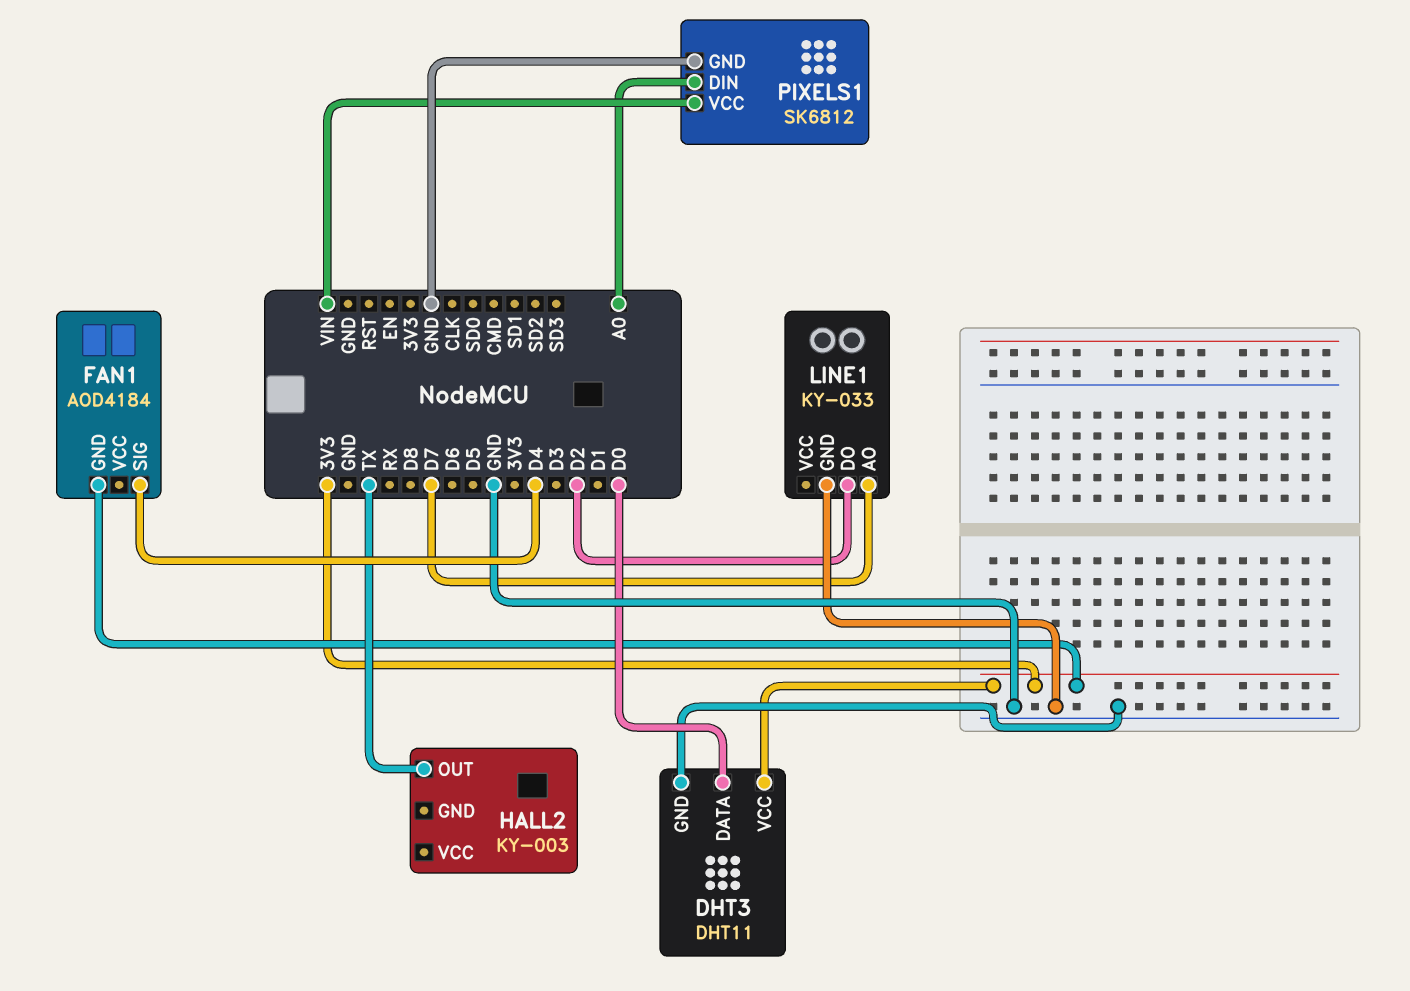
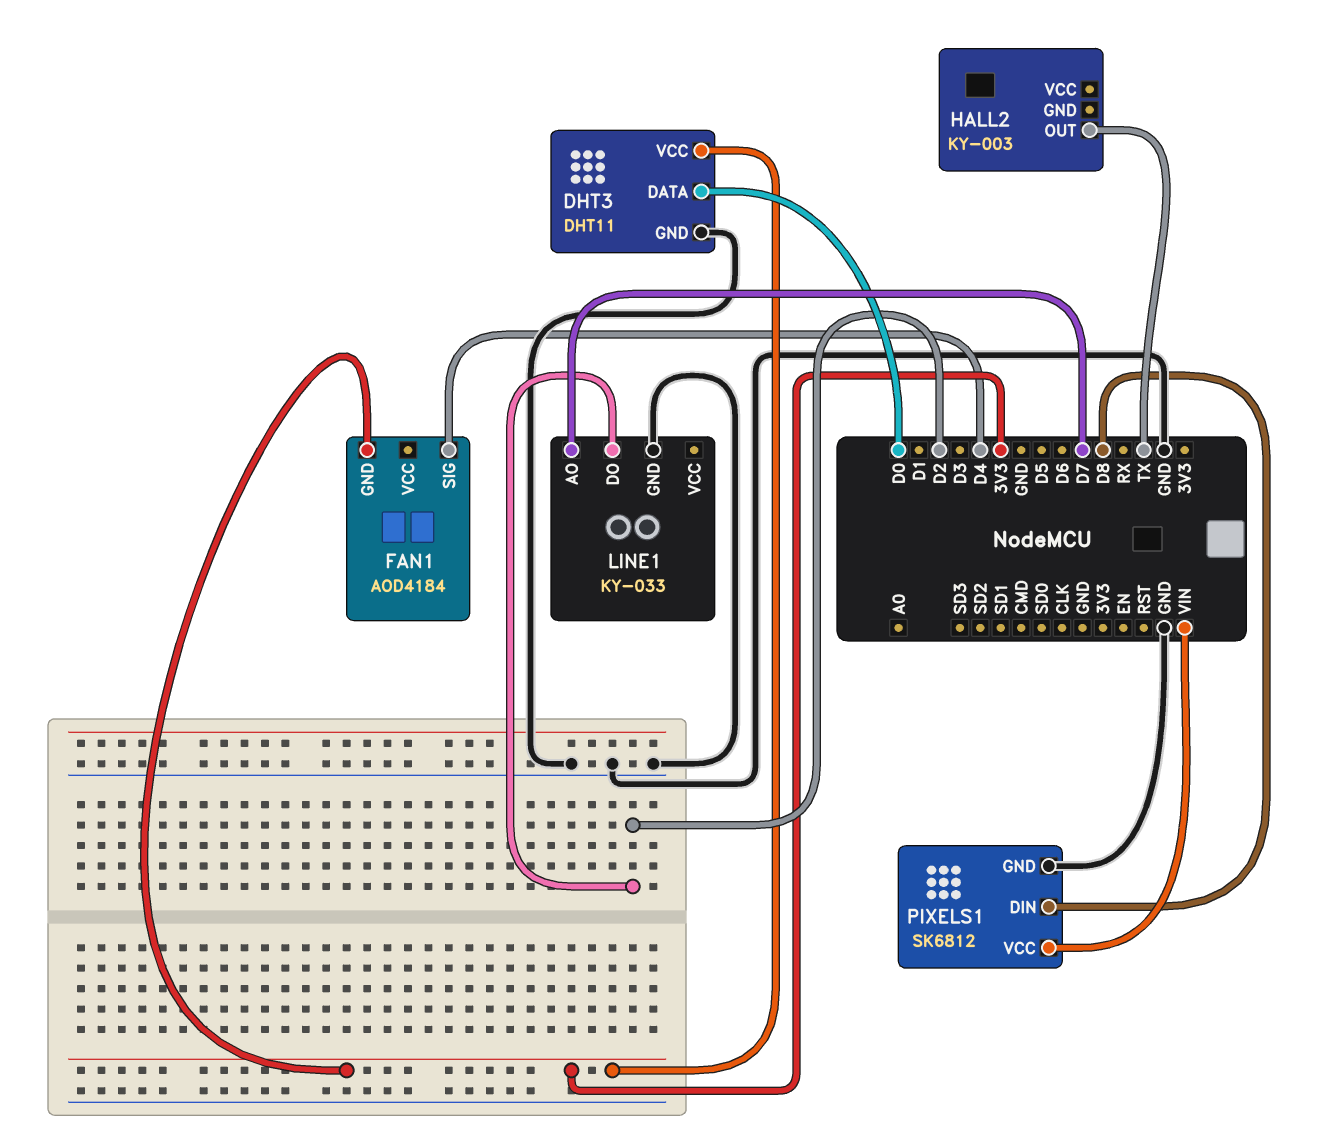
PIXELS1 pin DIN: A0 -> D8

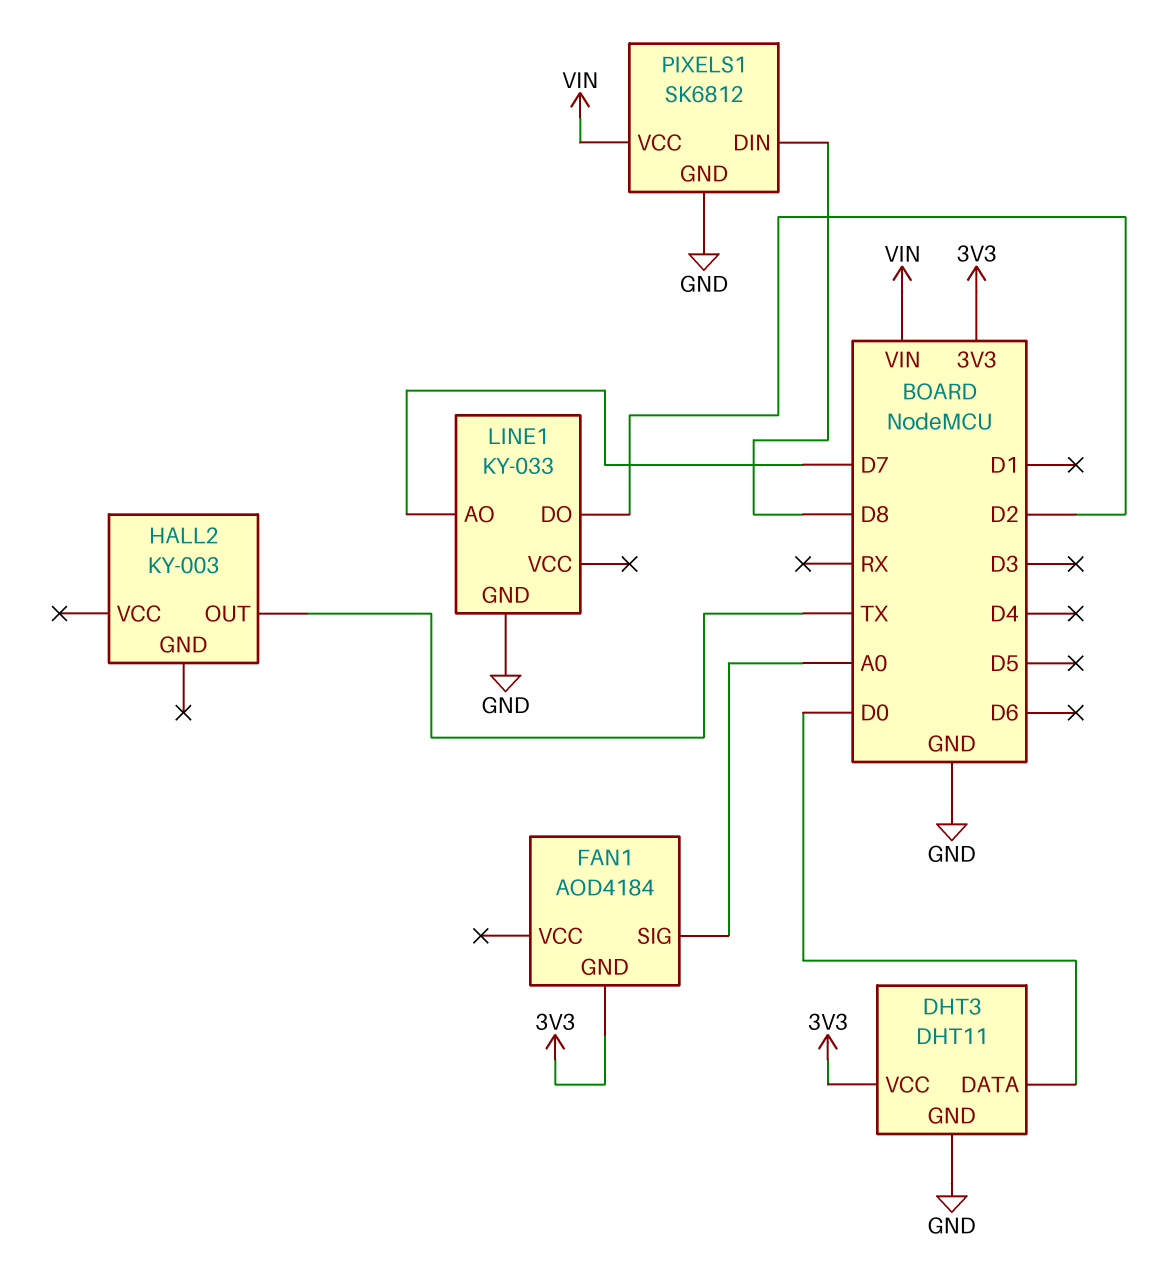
FAN1 pin SIG: D4 -> A0

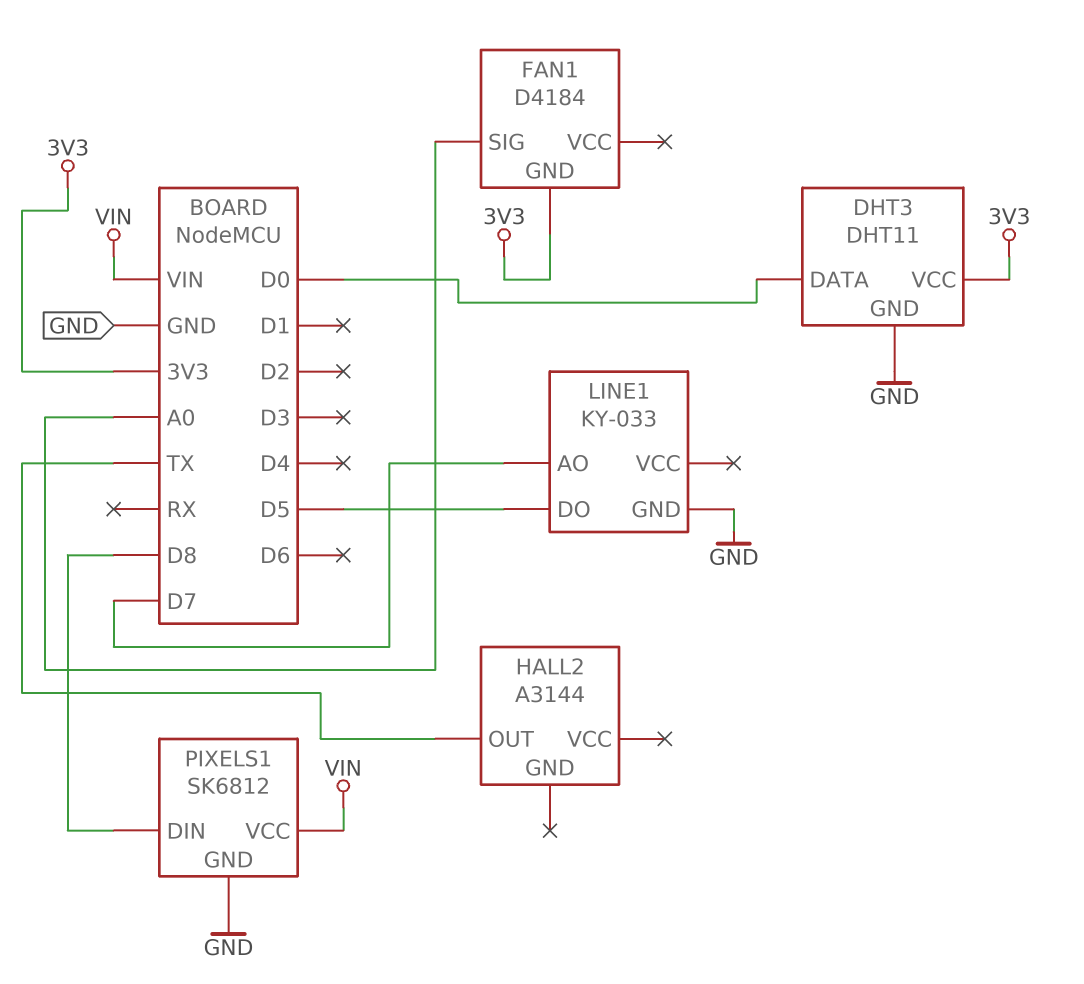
FAN1: AOD4184 -> D4184
HALL2: KY-003 -> A3144
LINE1 pin DO: D2 -> D5

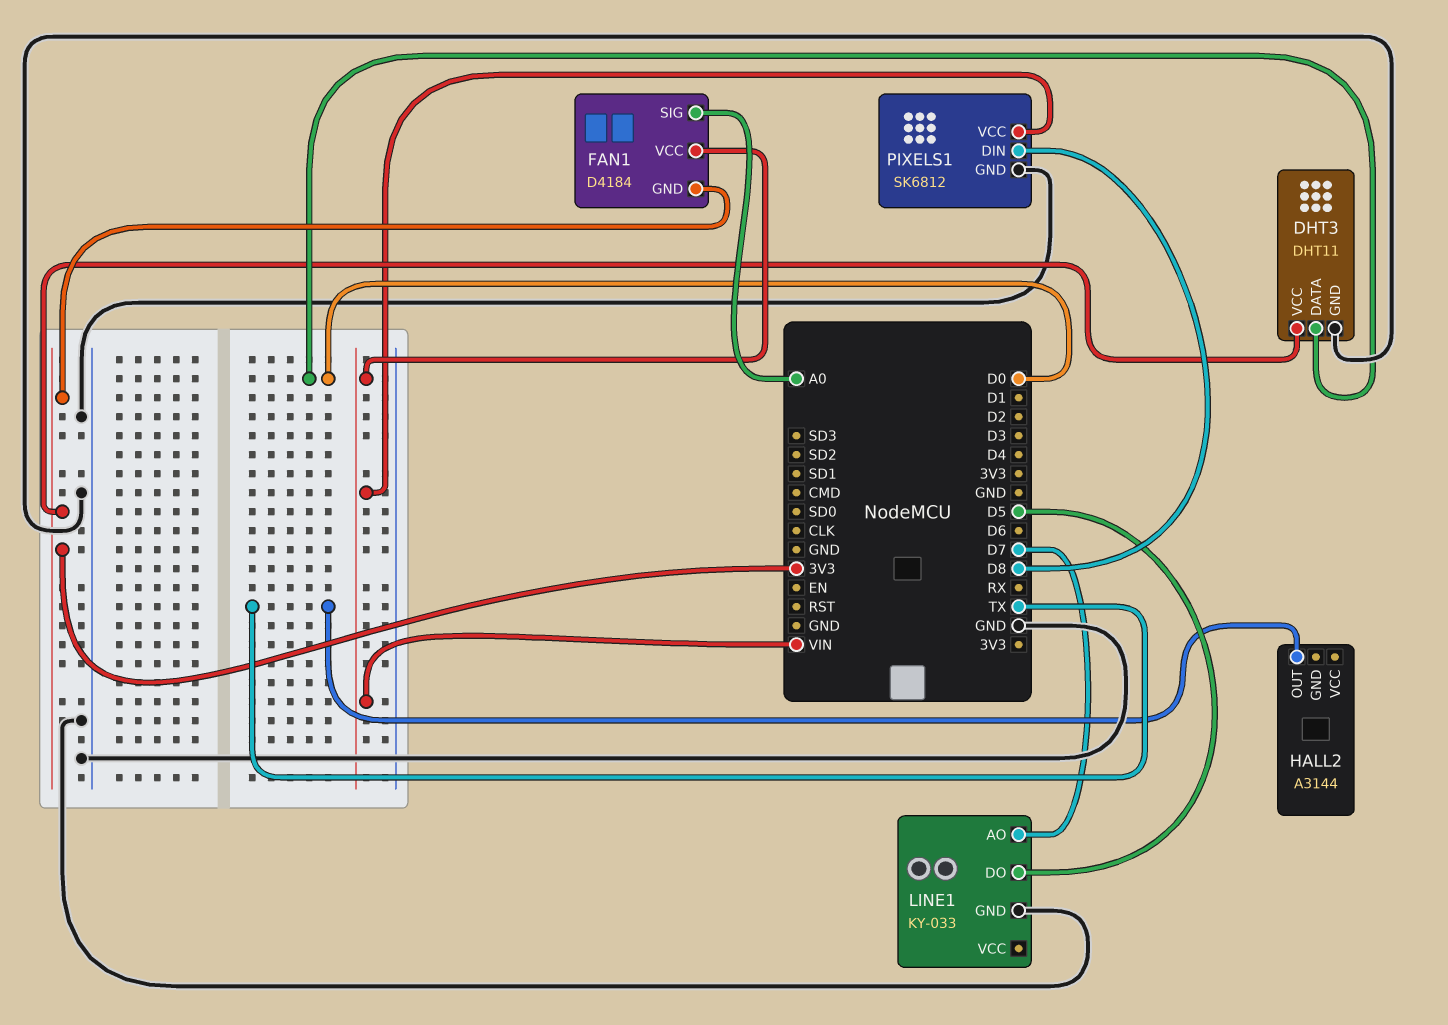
FAN1 pin VCC: none -> VIN

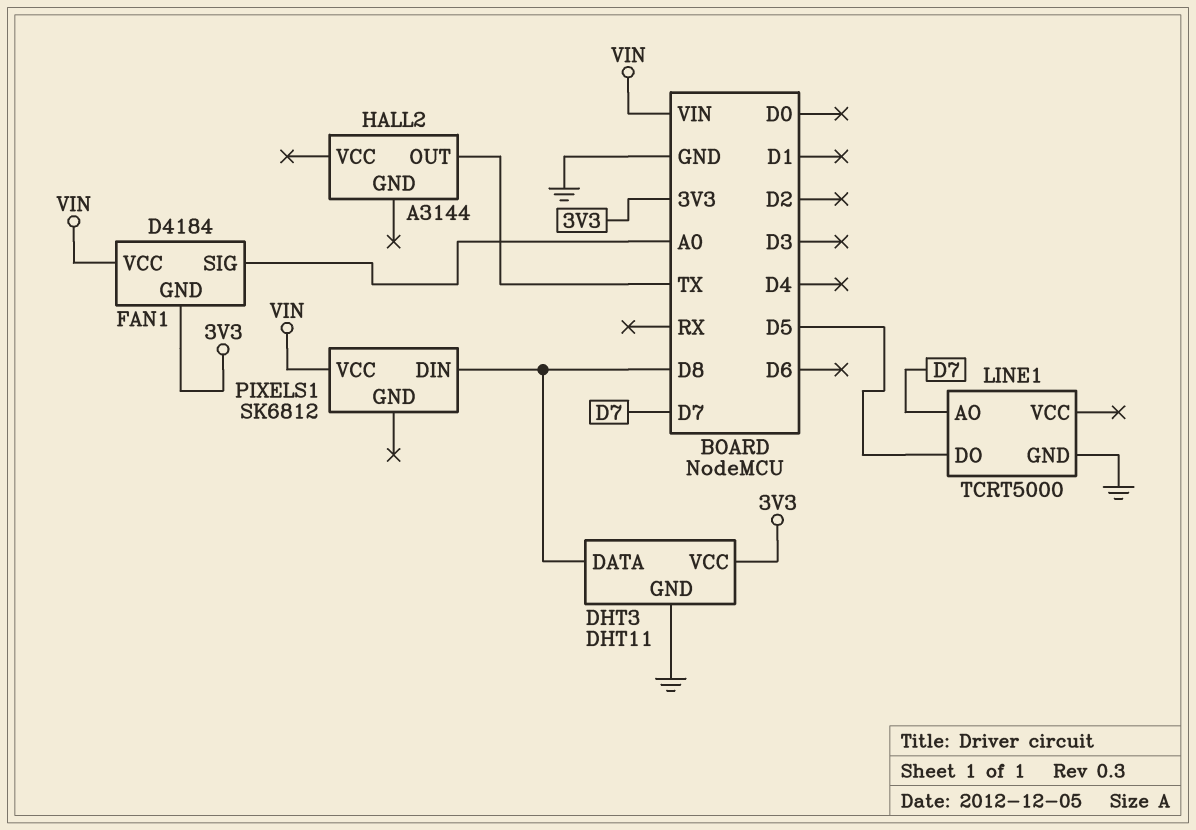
DHT3 pin DATA: D0 -> D8
LINE1: KY-033 -> TCRT5000
PIXELS1 pin GND: GND -> none

